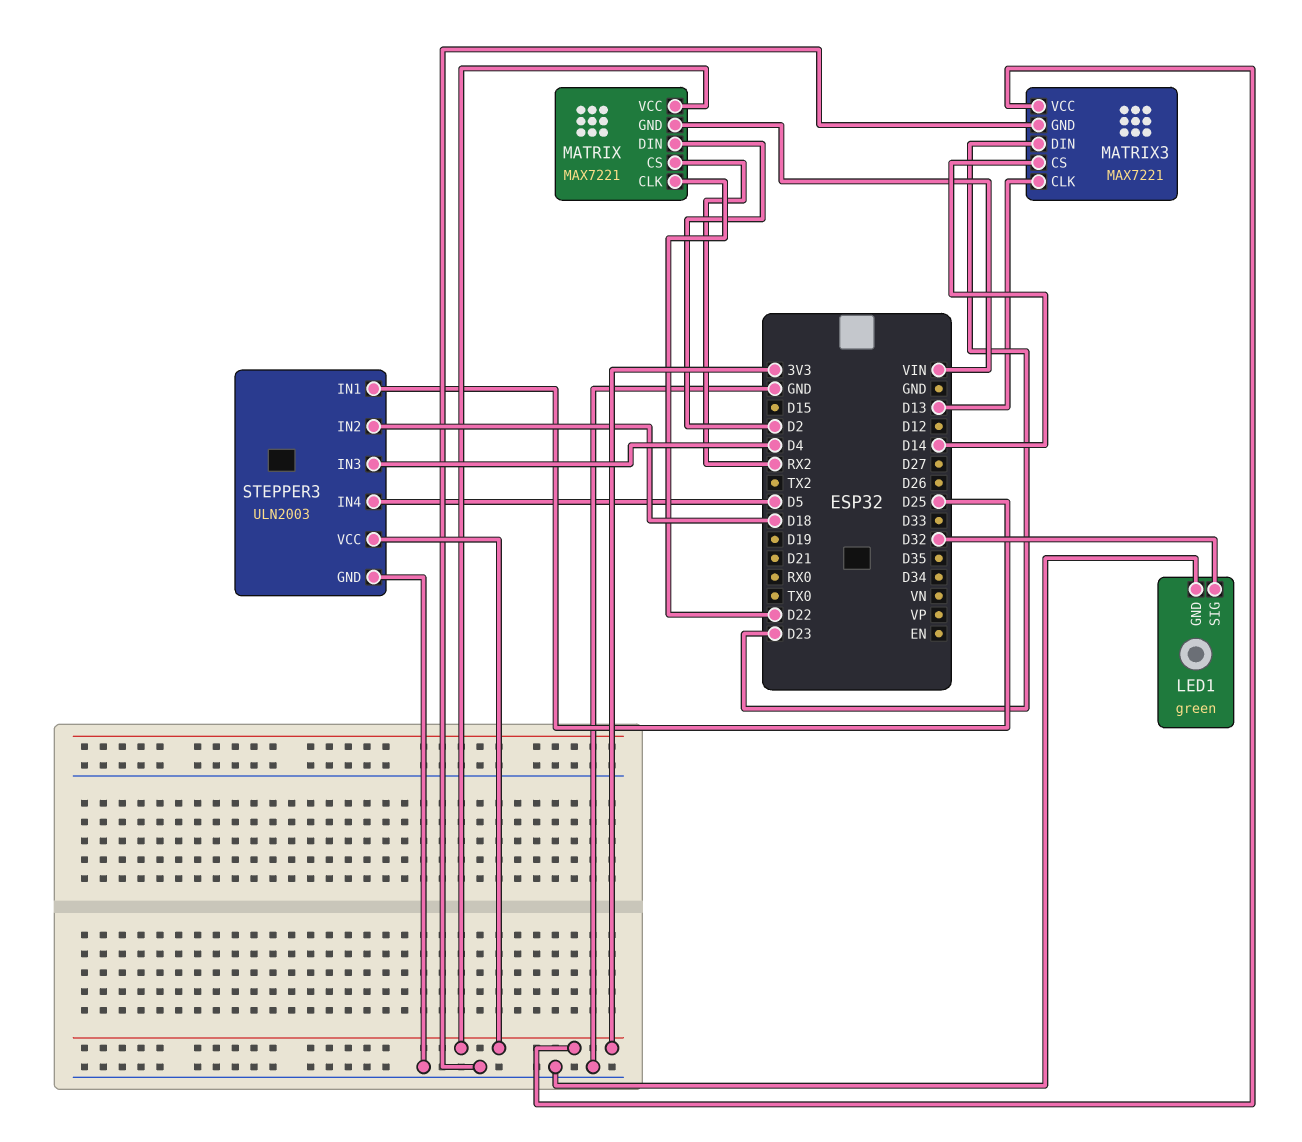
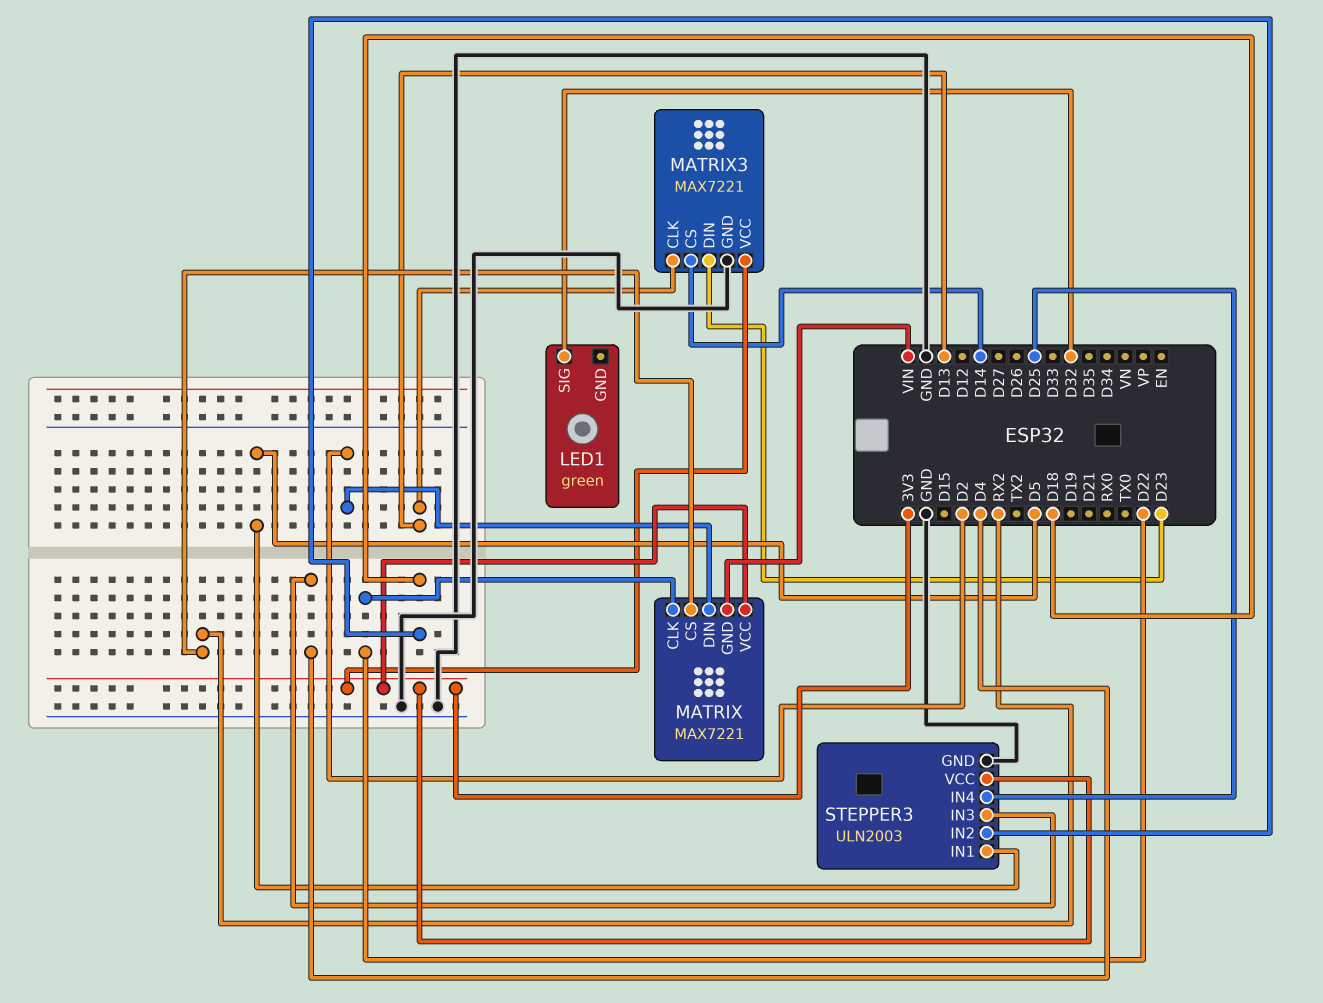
LED1 pin GND: GND -> none
STEPPER3 pin IN1: D25 -> D5
STEPPER3 pin IN4: D5 -> D25

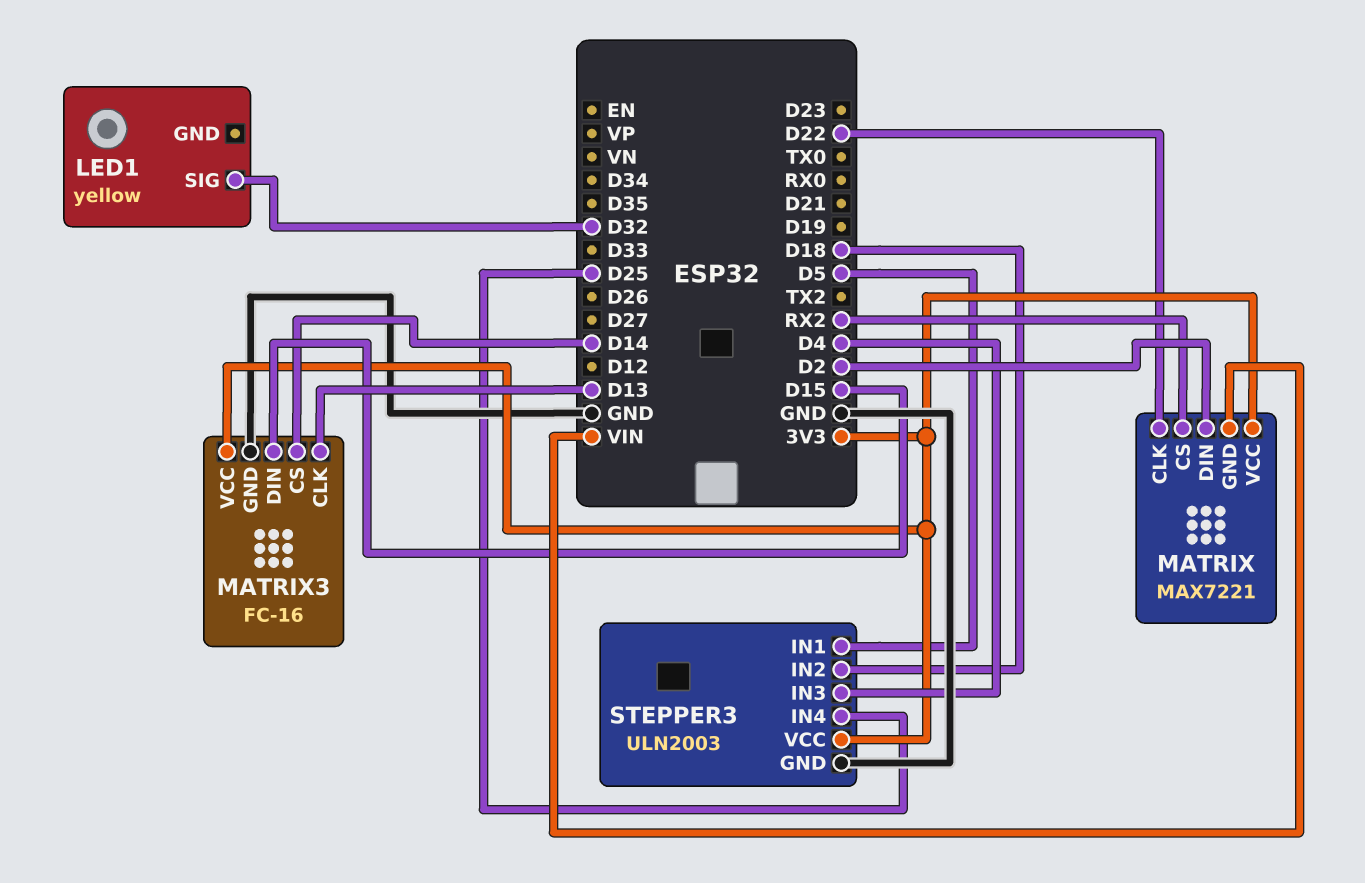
LED1: green -> yellow
MATRIX3: MAX7221 -> FC-16
MATRIX3 pin DIN: D23 -> D15

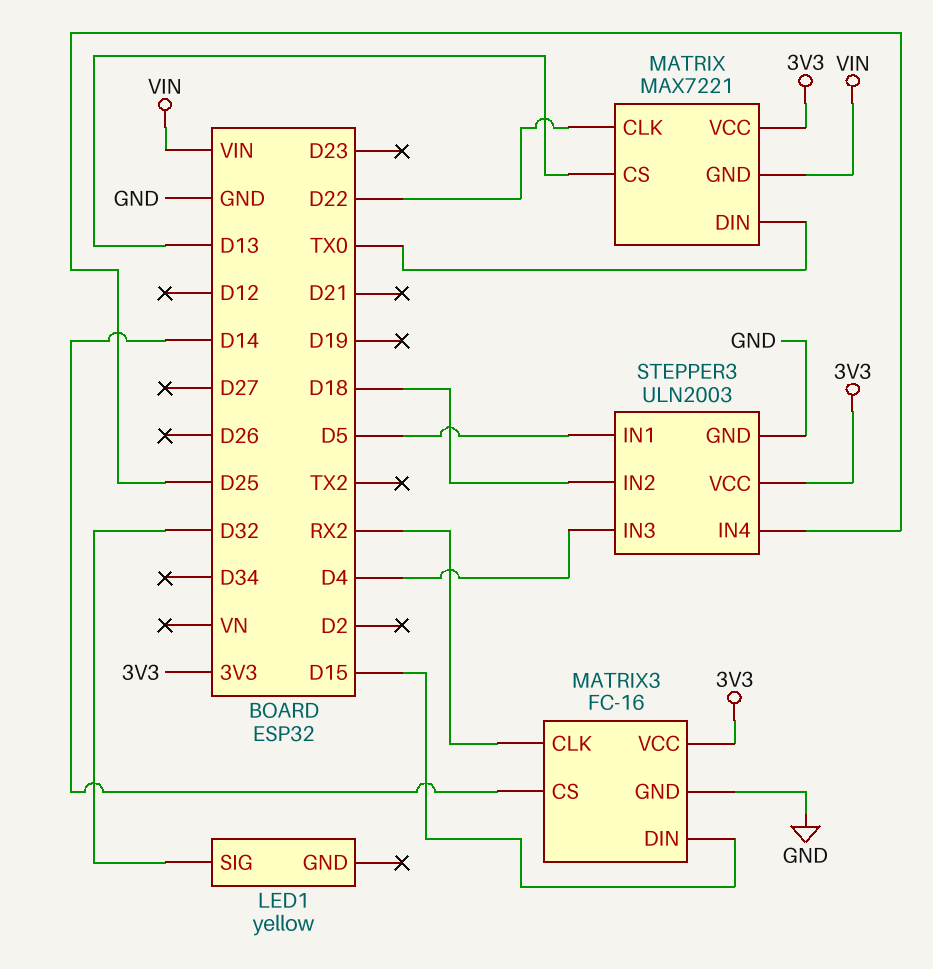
MATRIX pin CS: RX2 -> D13
MATRIX pin DIN: D2 -> TX0
MATRIX3 pin CLK: D13 -> RX2

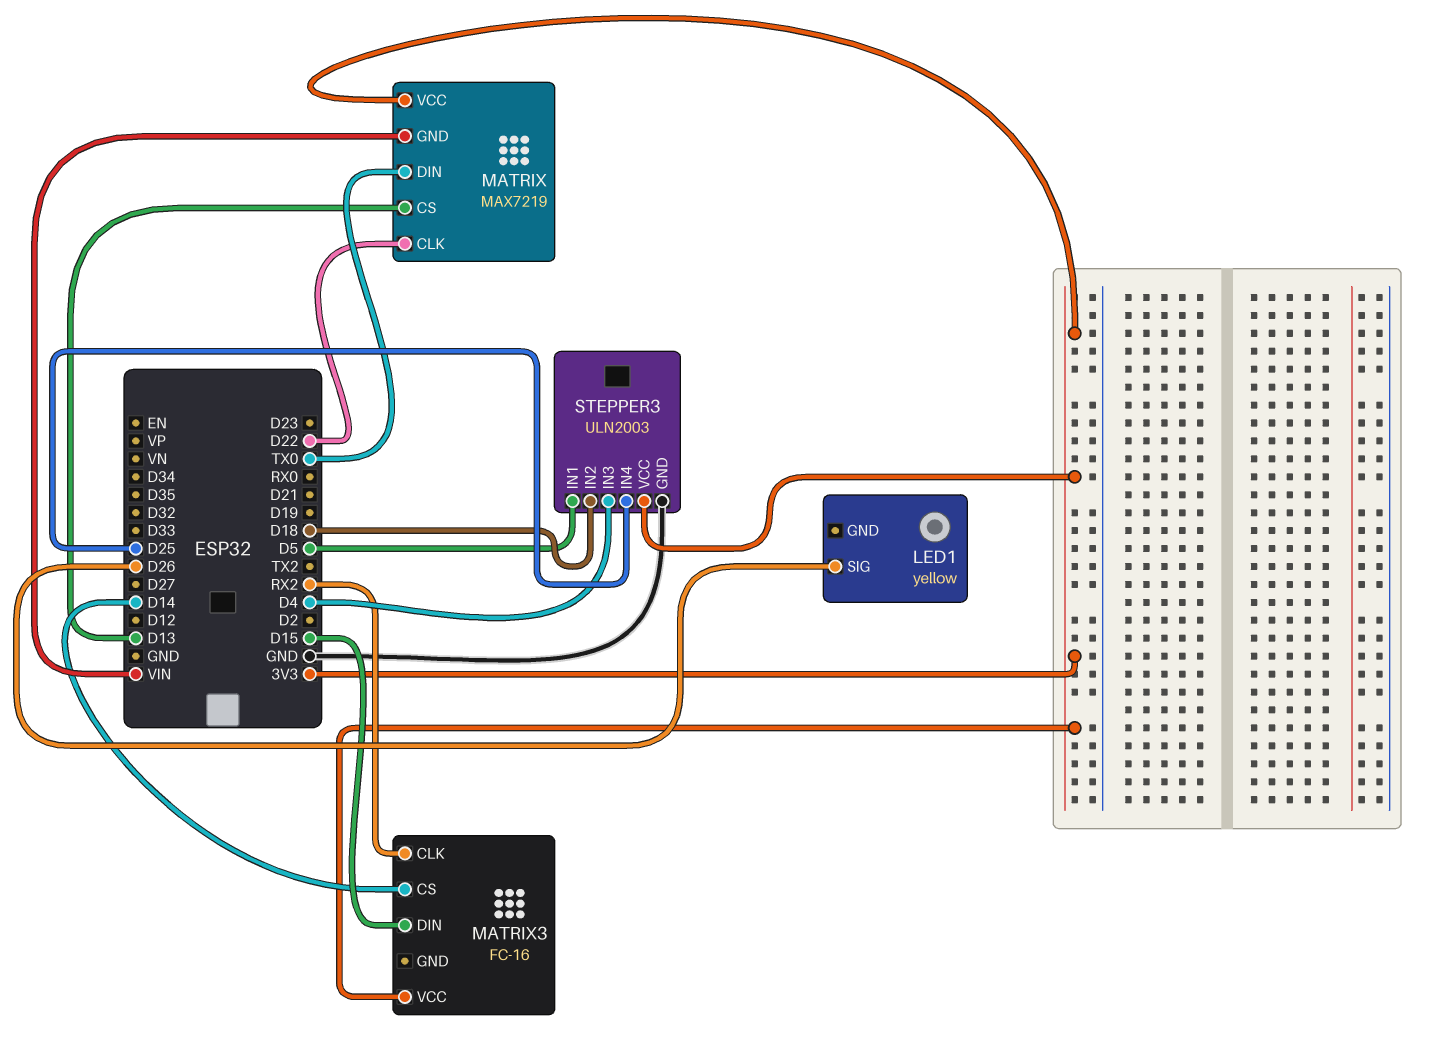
LED1 pin SIG: D32 -> D26
MATRIX: MAX7221 -> MAX7219
MATRIX3 pin GND: GND -> none

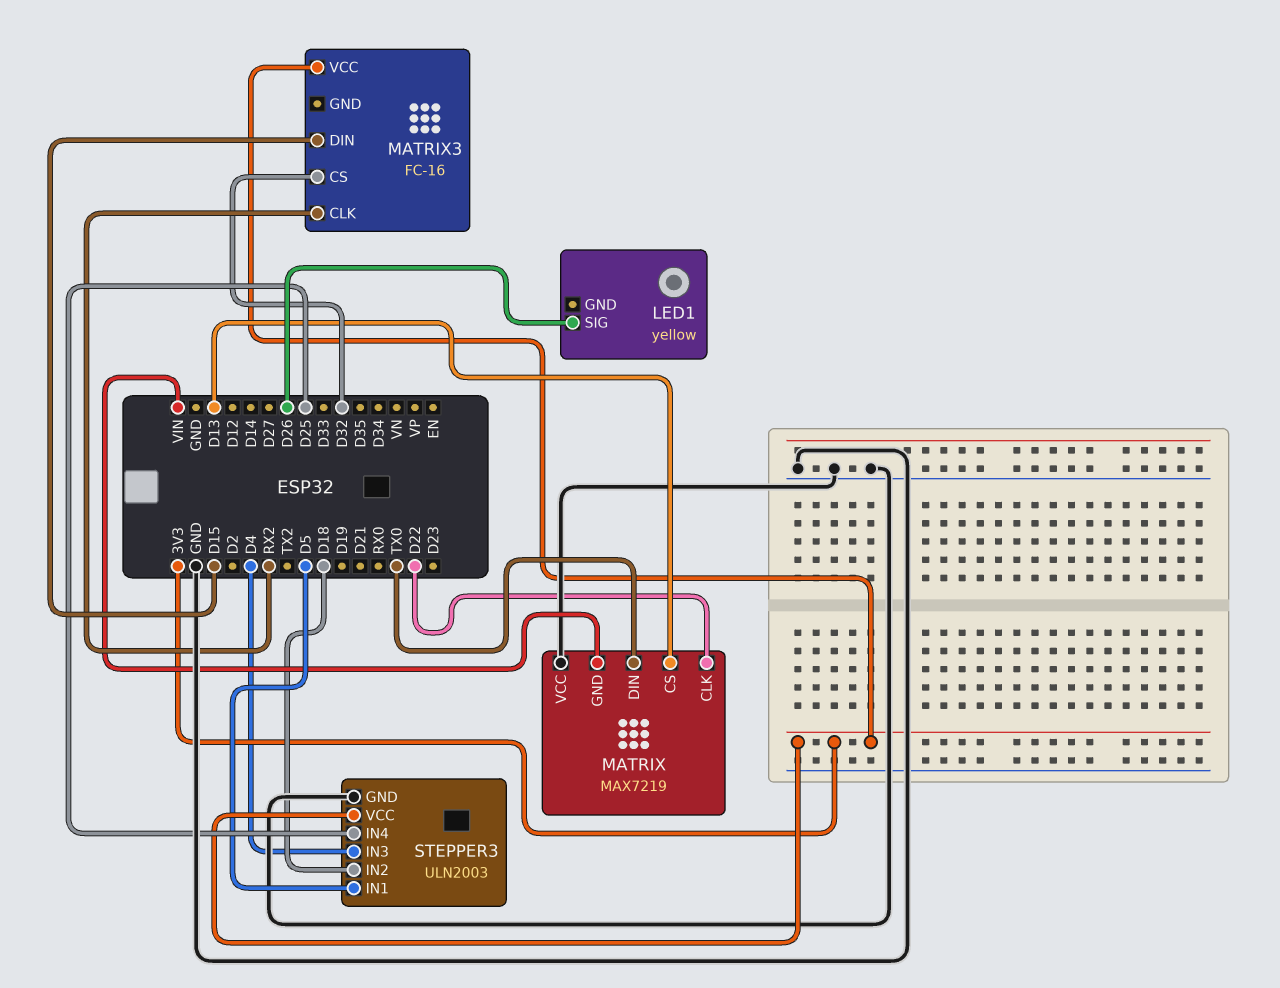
MATRIX pin VCC: 3V3 -> GND
MATRIX3 pin CS: D14 -> D32

